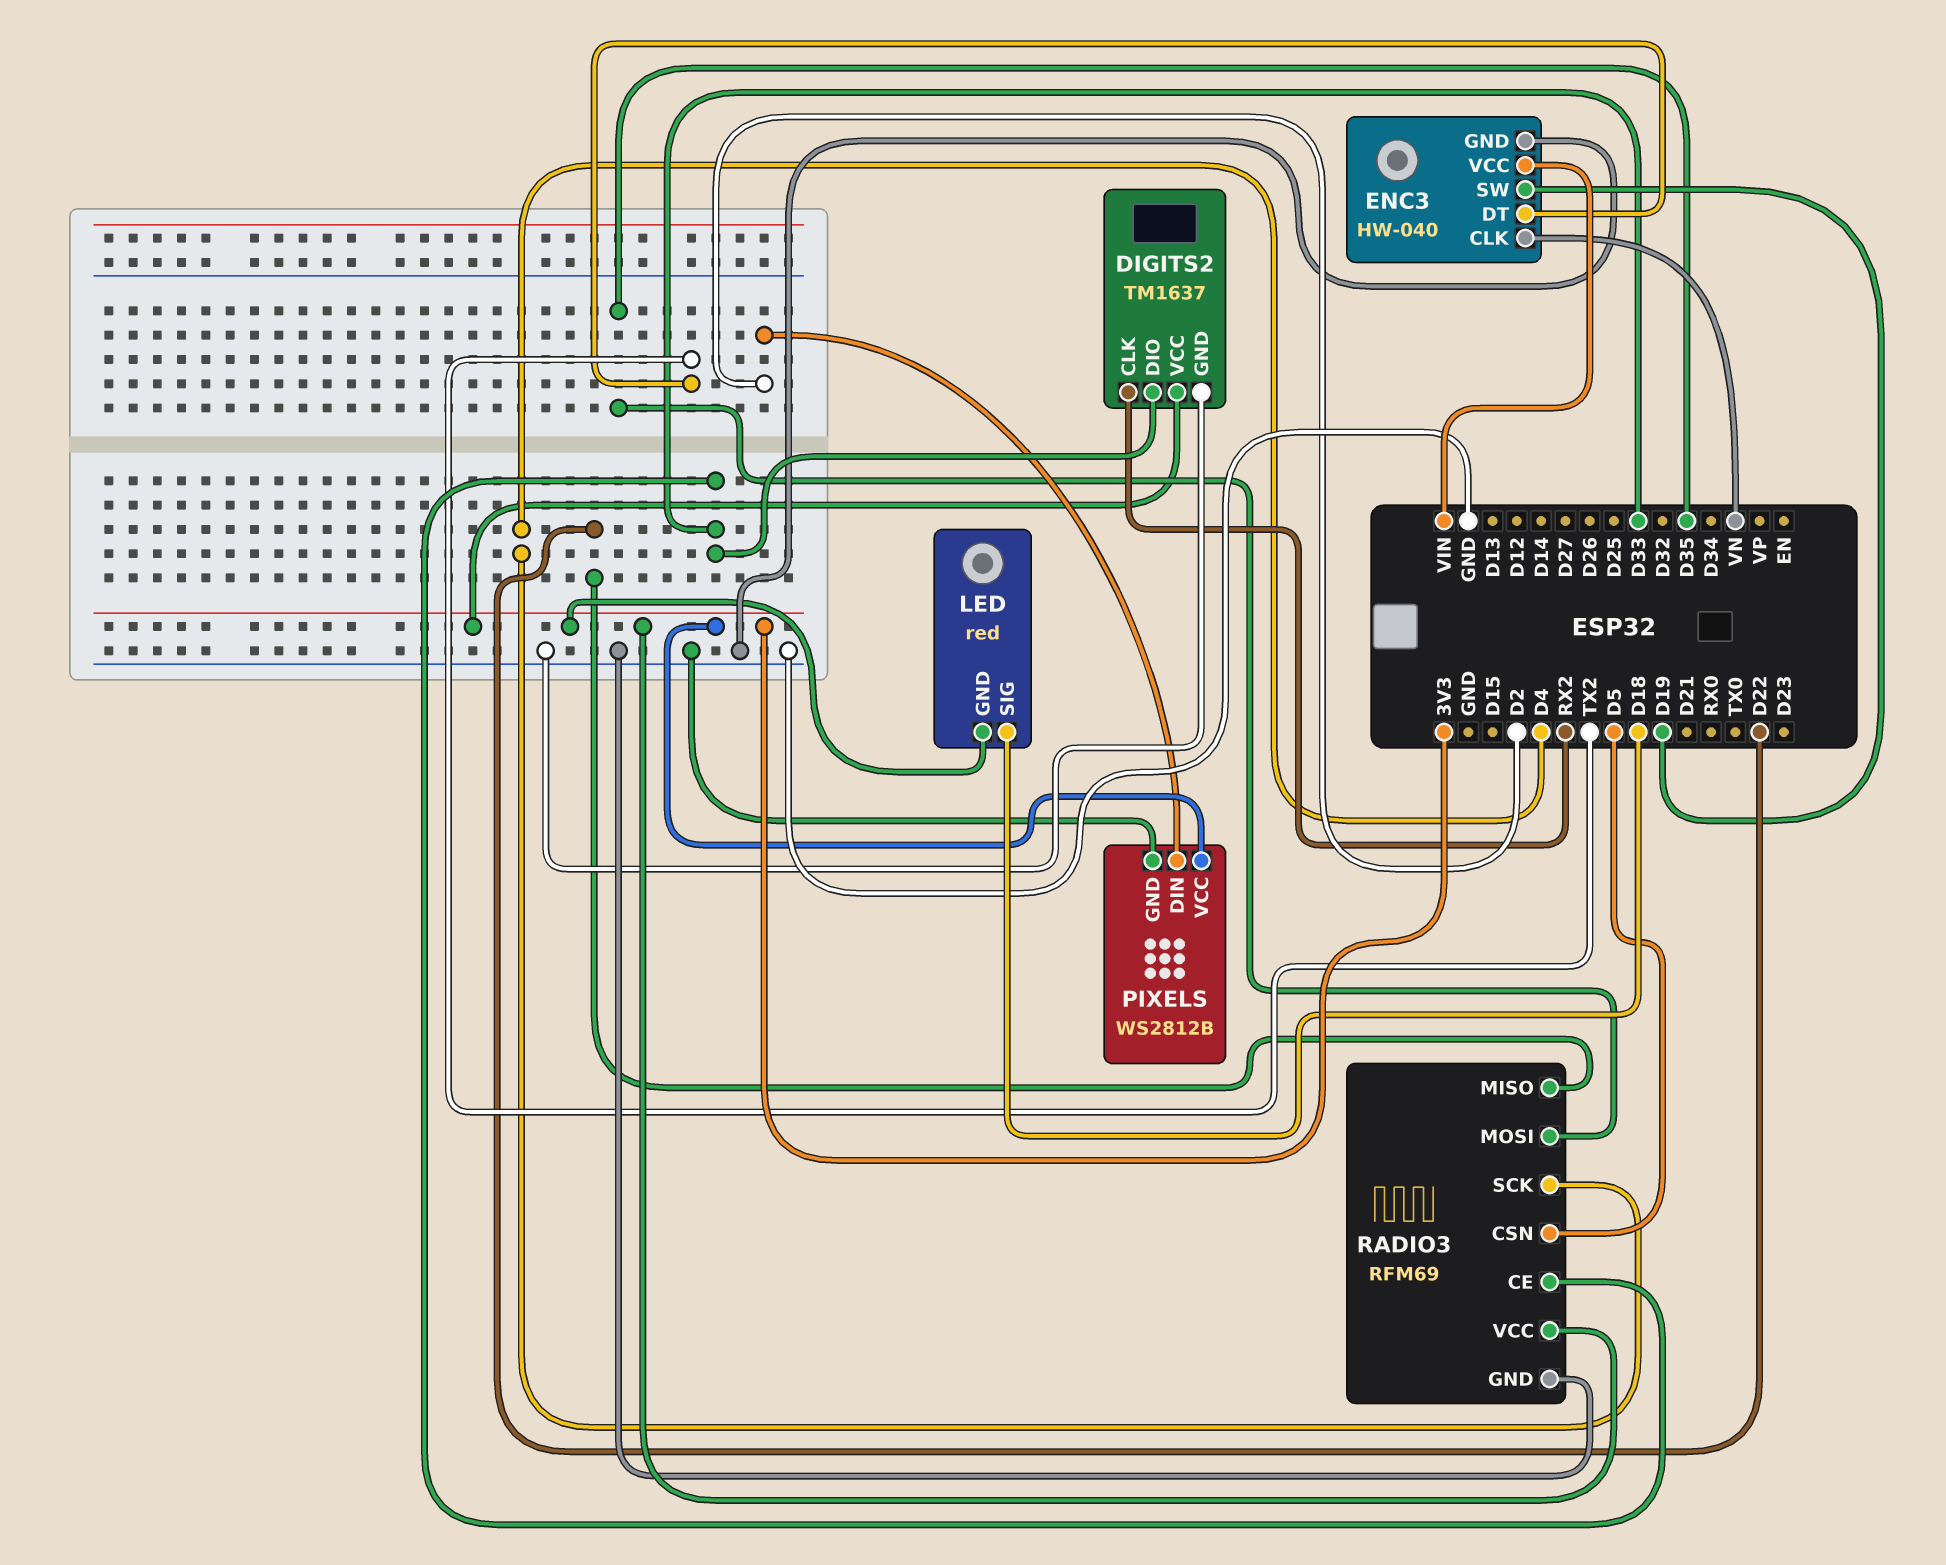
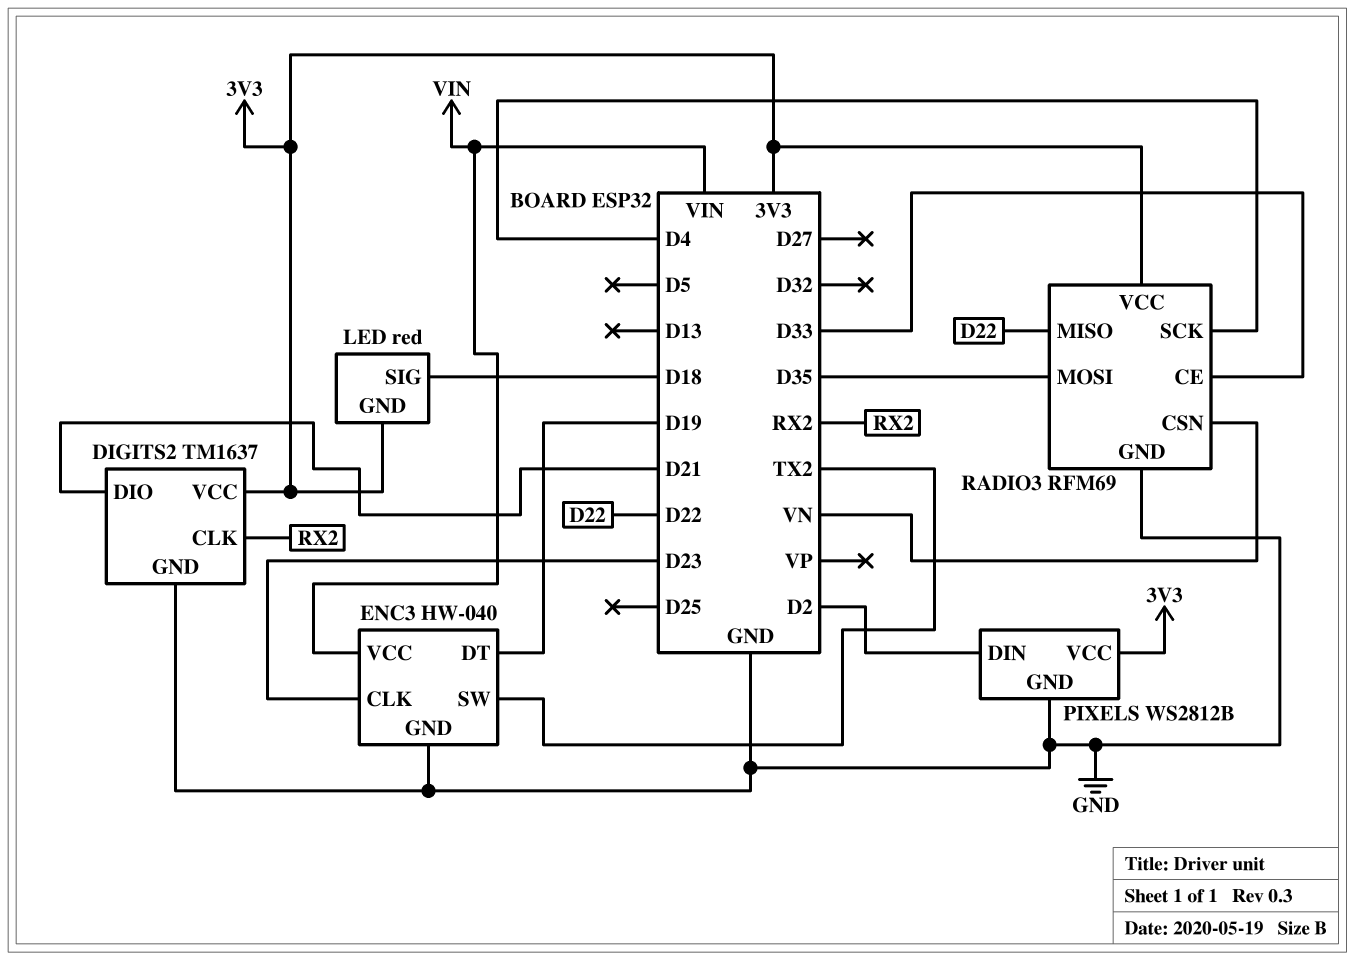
DIGITS2 pin DIO: D33 -> D21
ENC3 pin CLK: VN -> D23
ENC3 pin DT: TX2 -> D19
ENC3 pin SW: D19 -> TX2
RADIO3 pin CSN: D5 -> VN

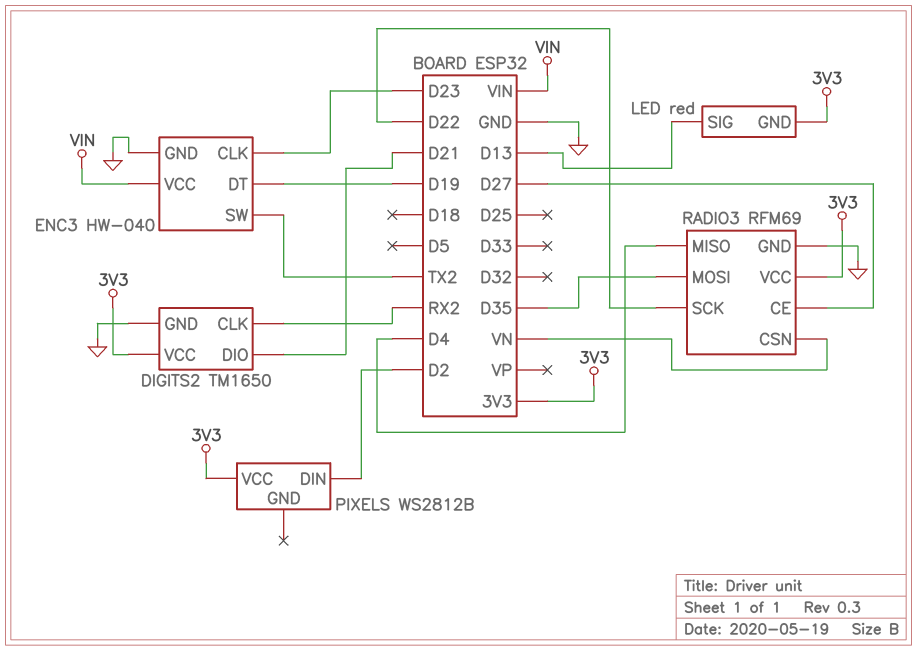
DIGITS2: TM1637 -> TM1650
LED pin SIG: D18 -> D13
PIXELS pin GND: GND -> none
RADIO3 pin CE: D33 -> D27
RADIO3 pin MISO: D22 -> D4
RADIO3 pin SCK: D4 -> D22

